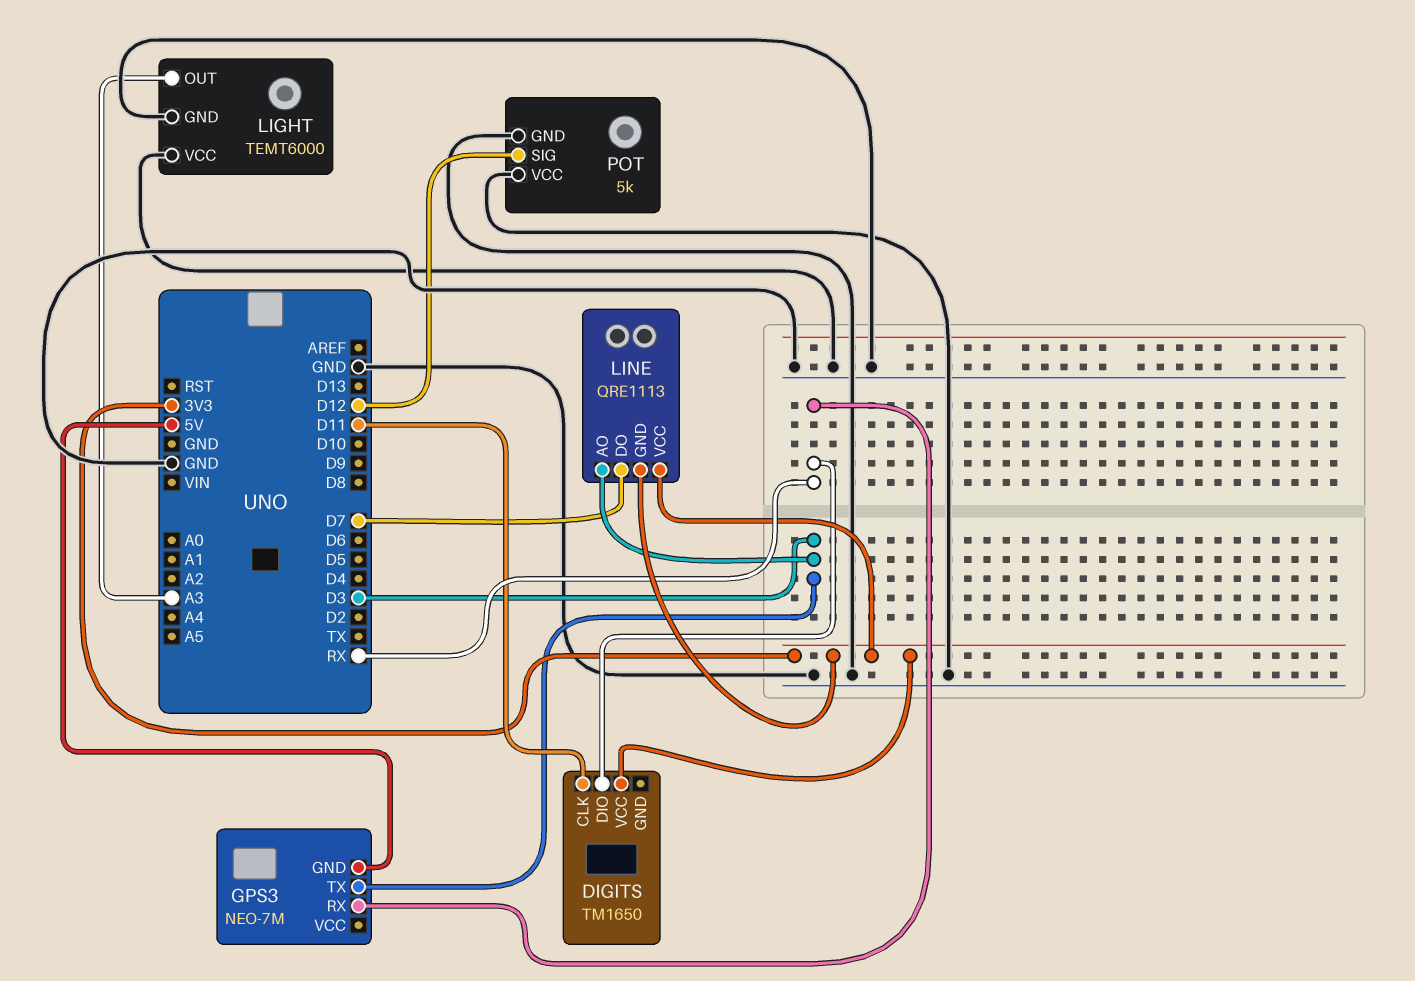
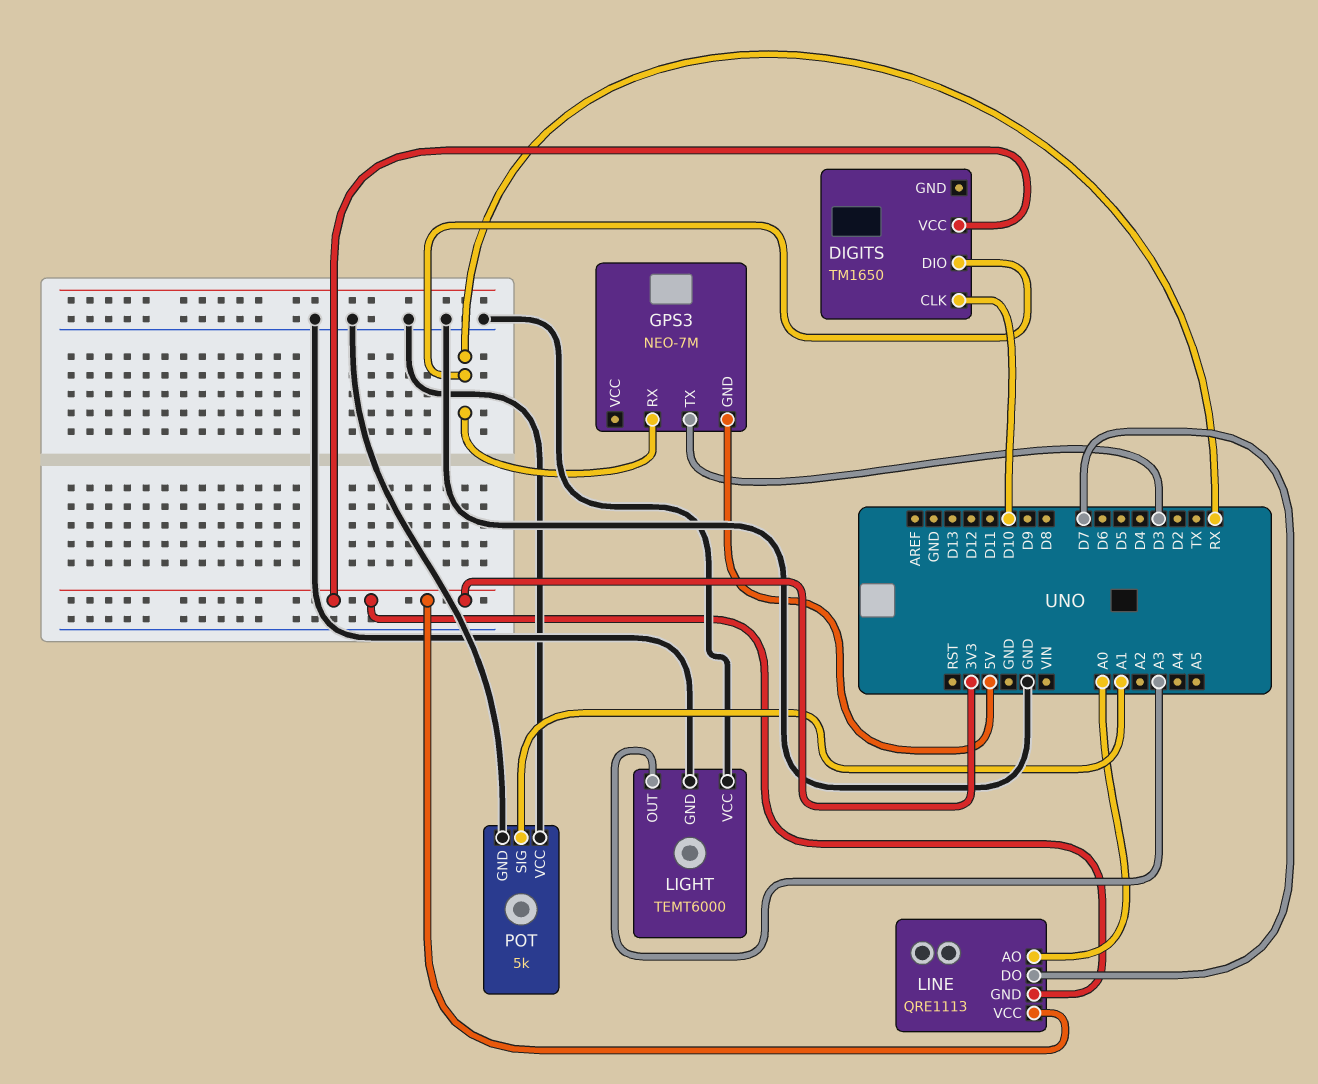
DIGITS pin CLK: D11 -> D10
LINE pin AO: D3 -> A0
POT pin SIG: D12 -> A1

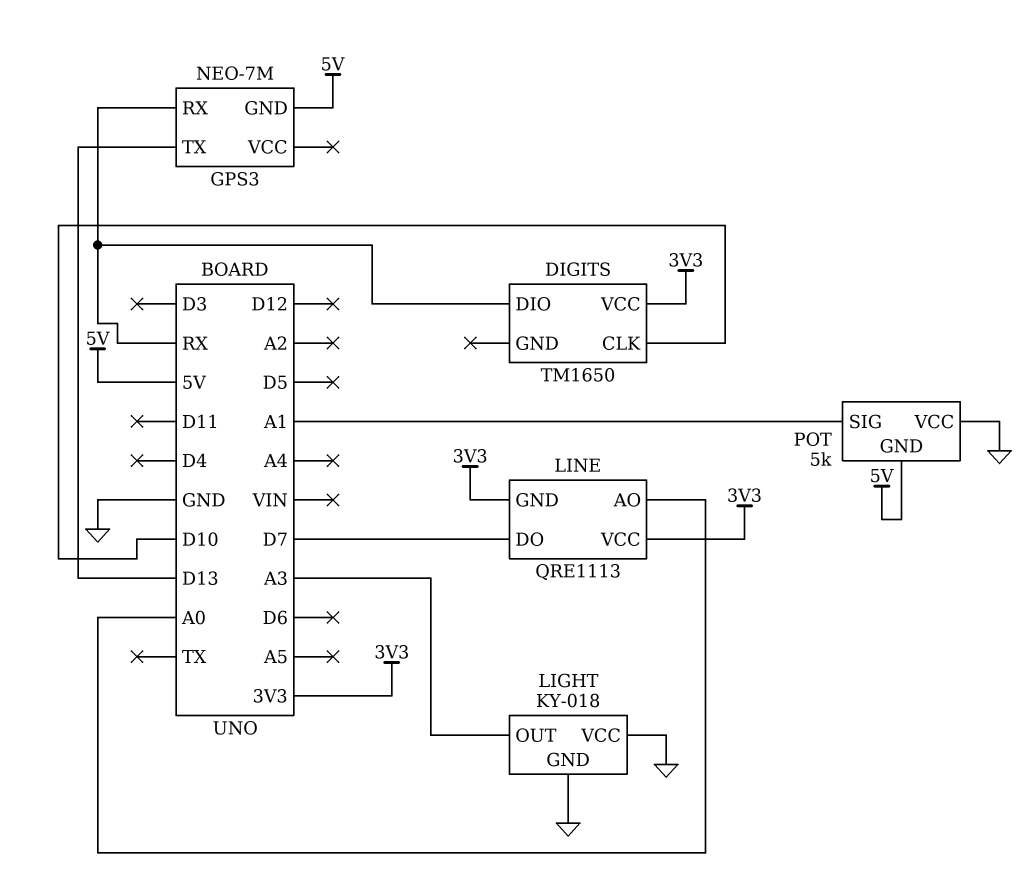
GPS3 pin TX: D3 -> D13
LIGHT: TEMT6000 -> KY-018
POT pin GND: GND -> 5V

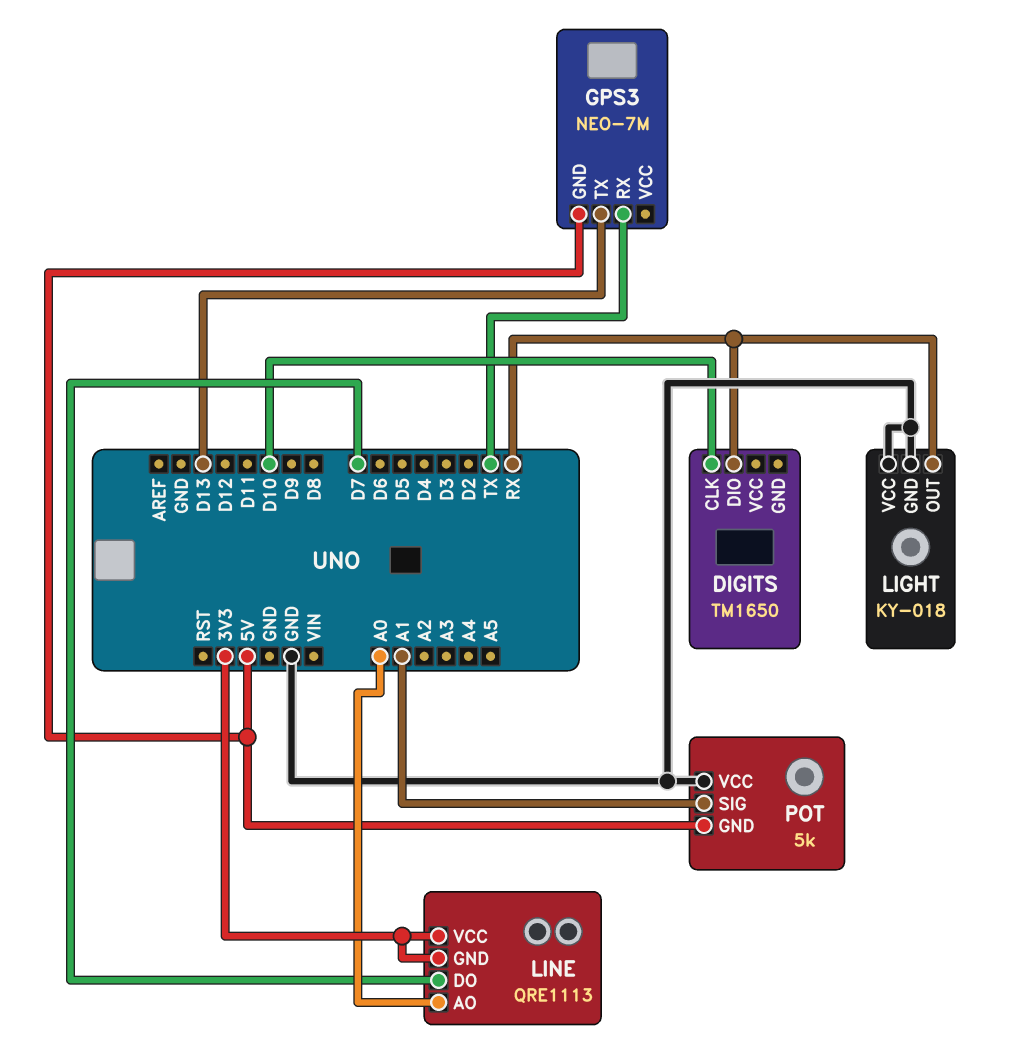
DIGITS pin VCC: 3V3 -> none
GPS3 pin RX: RX -> TX
LIGHT pin OUT: A3 -> RX

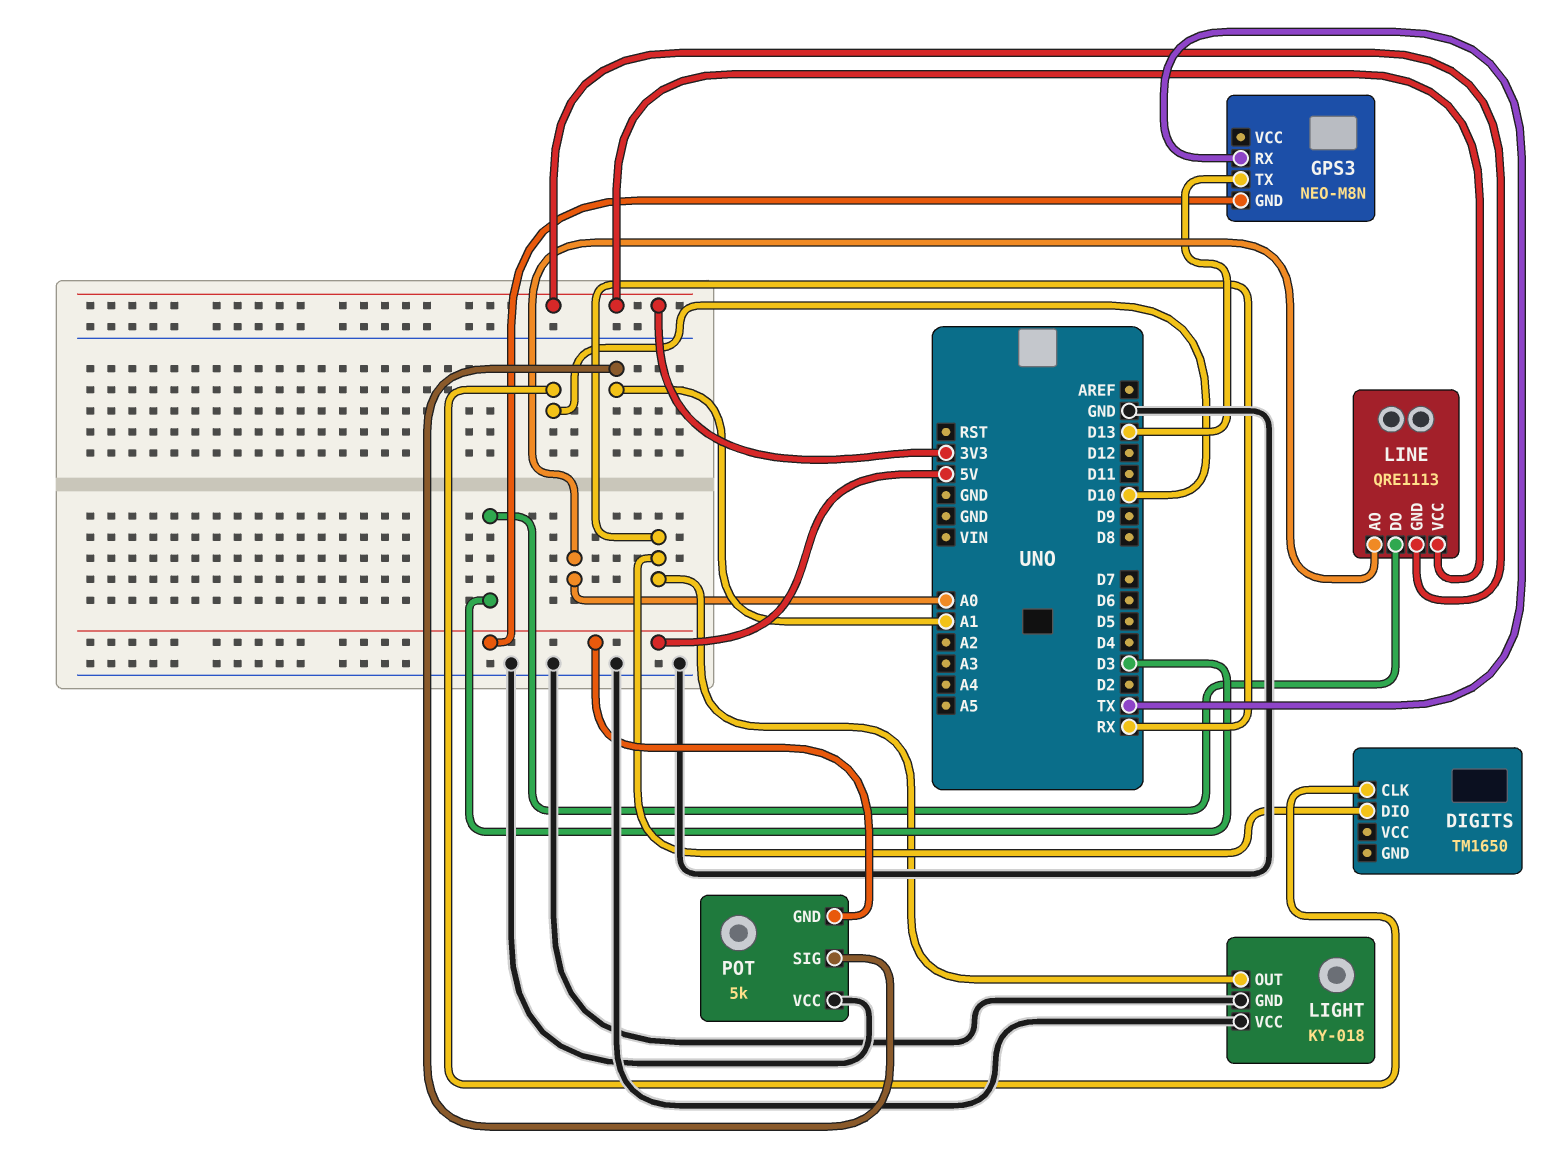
GPS3: NEO-7M -> NEO-M8N
LINE pin DO: D7 -> D3

